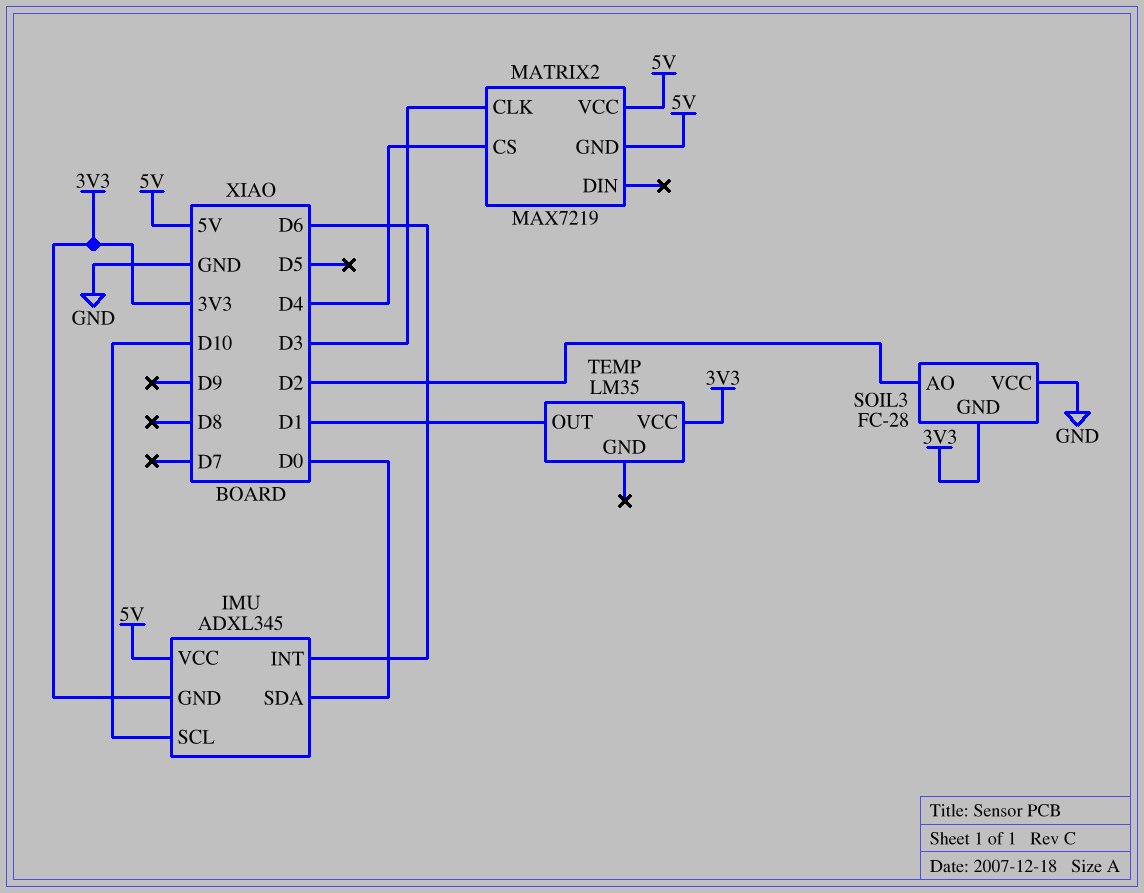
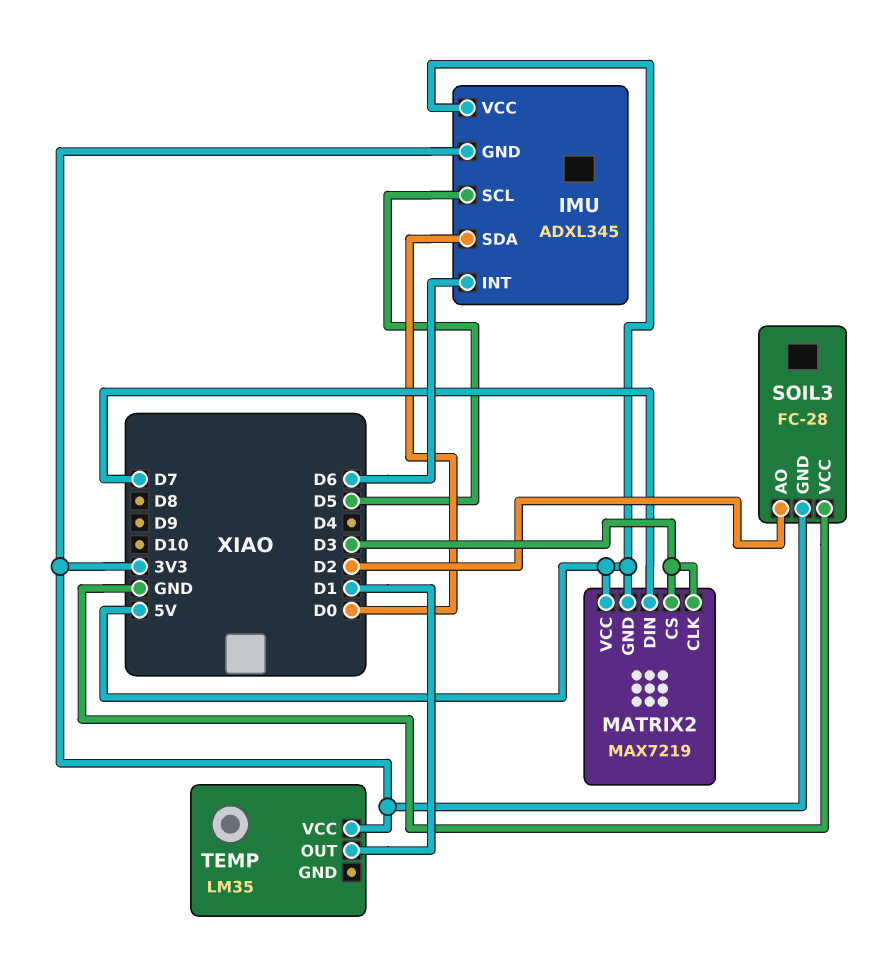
IMU pin SCL: D10 -> D5
MATRIX2 pin CS: D4 -> D3
MATRIX2 pin DIN: none -> D7

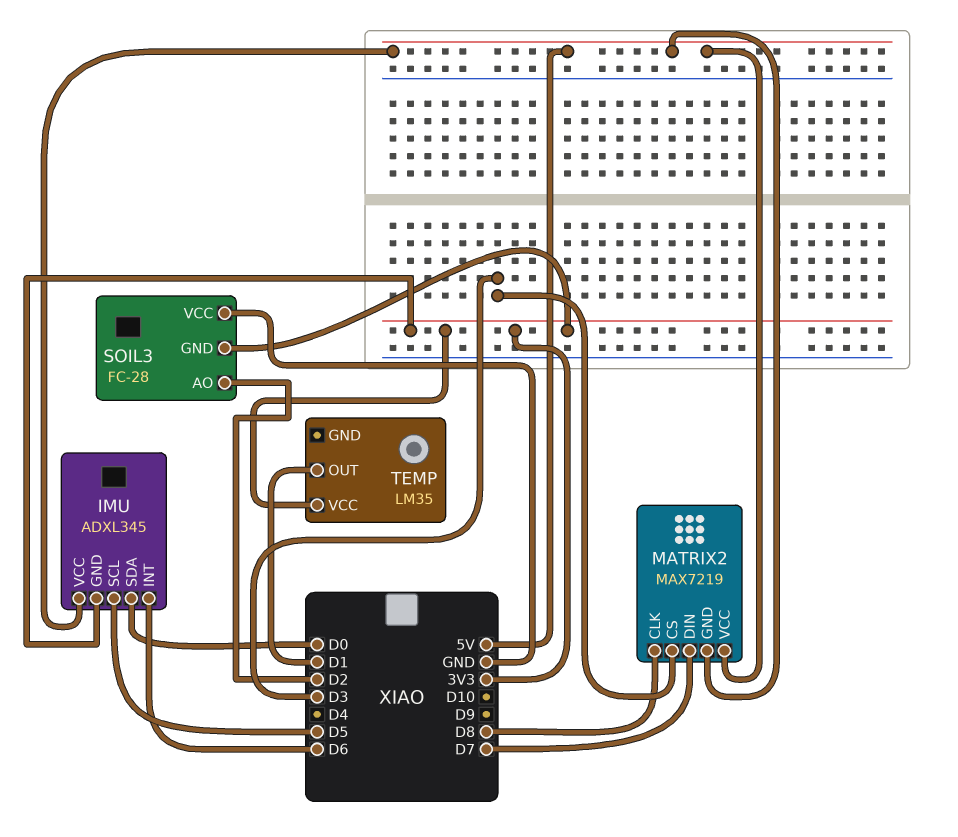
MATRIX2 pin CLK: D3 -> D8

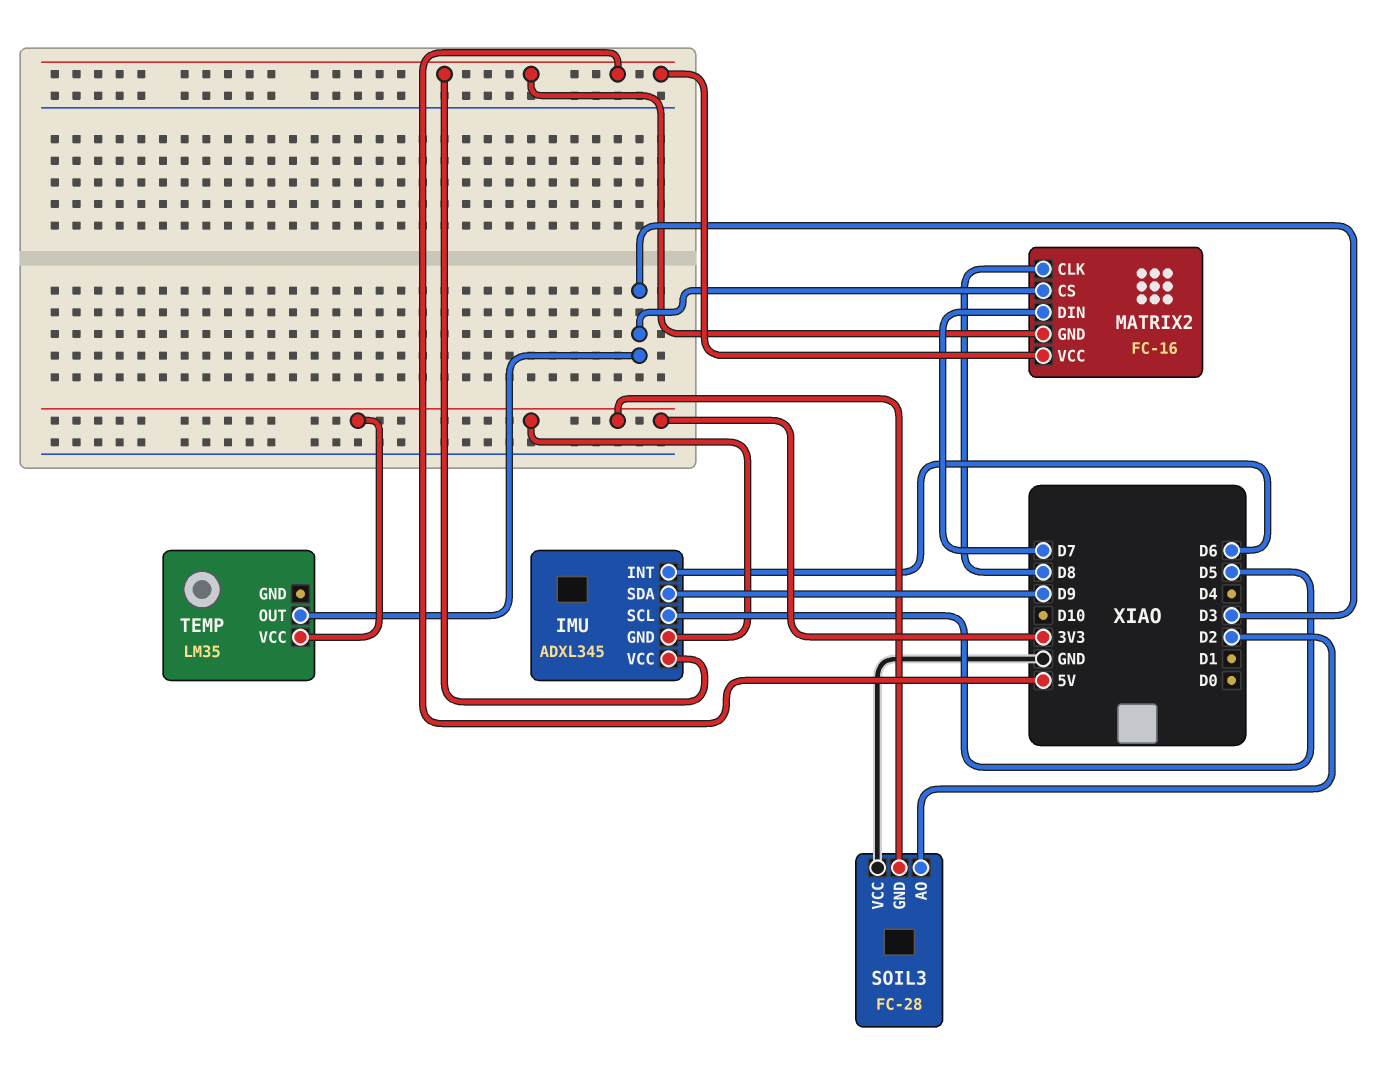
IMU pin SDA: D0 -> D9
MATRIX2: MAX7219 -> FC-16
TEMP pin OUT: D1 -> D3

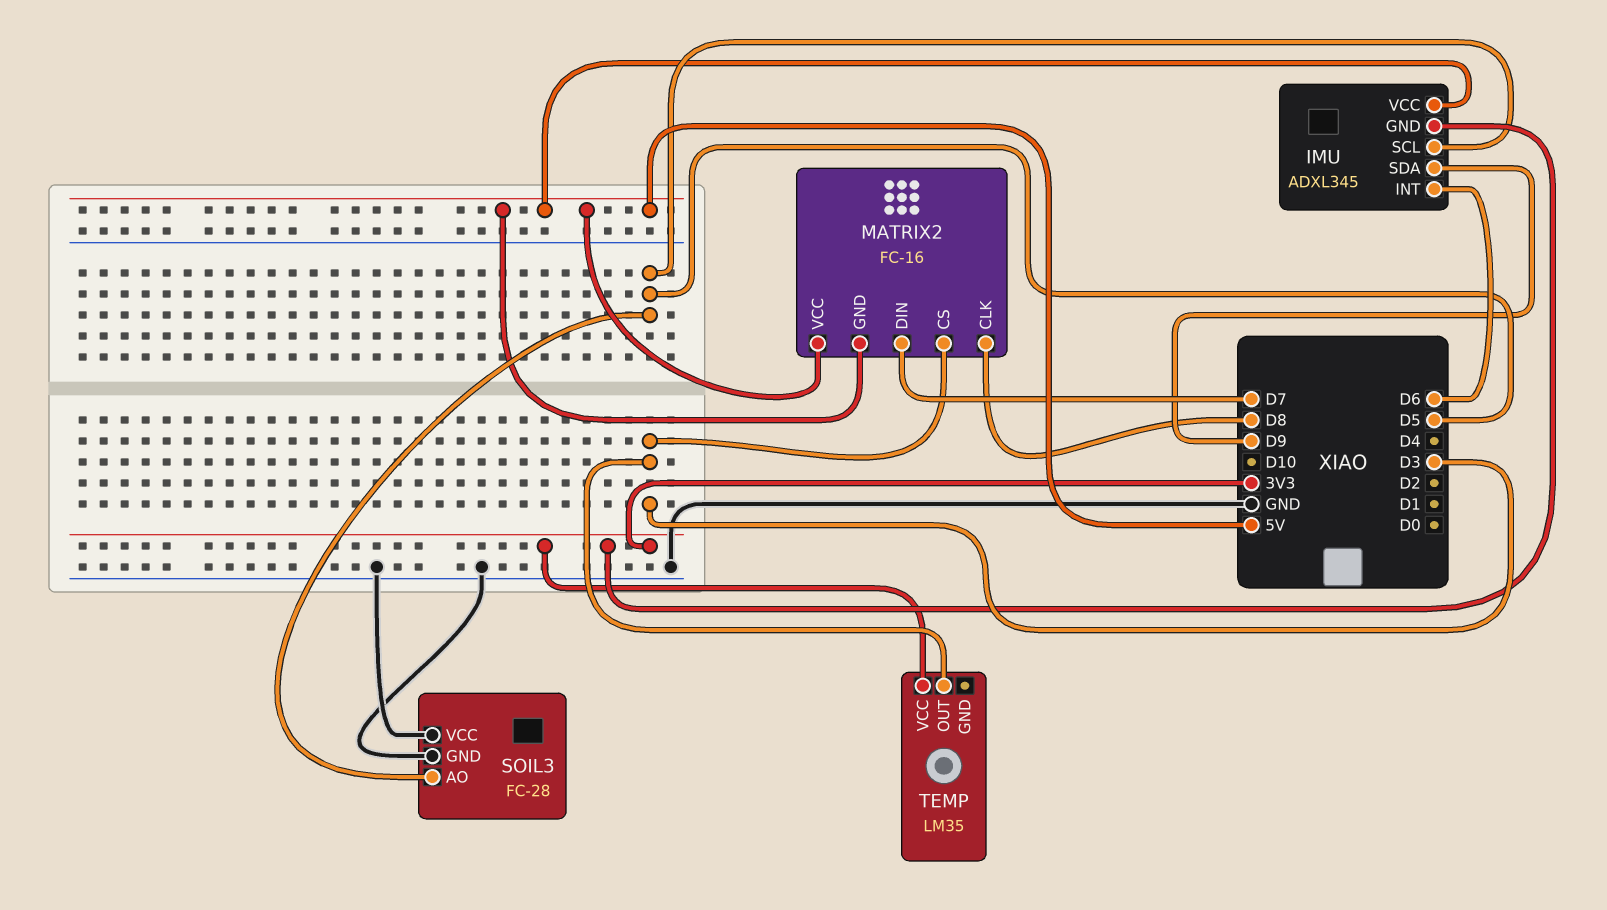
SOIL3 pin AO: D2 -> D5
SOIL3 pin GND: 3V3 -> GND

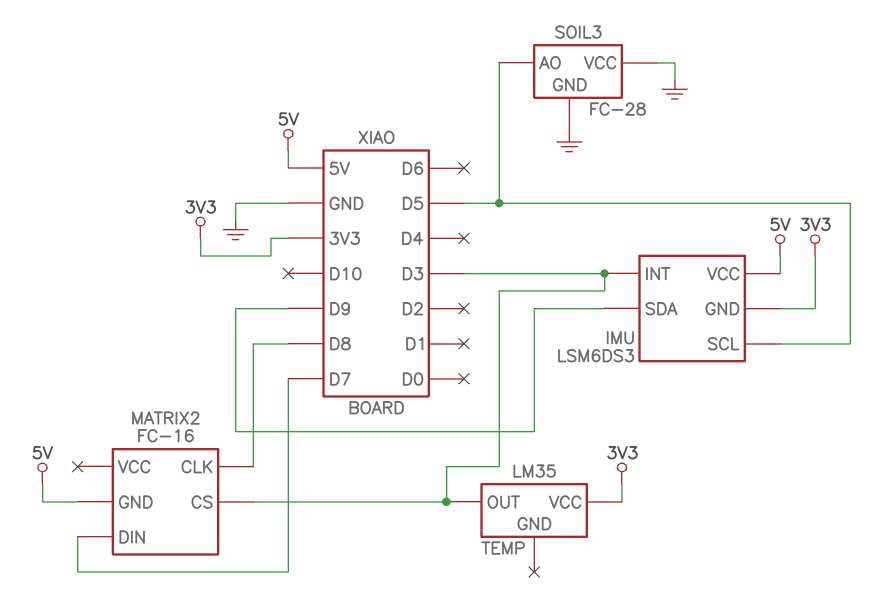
IMU: ADXL345 -> LSM6DS3
IMU pin INT: D6 -> D3
MATRIX2 pin VCC: 5V -> none

